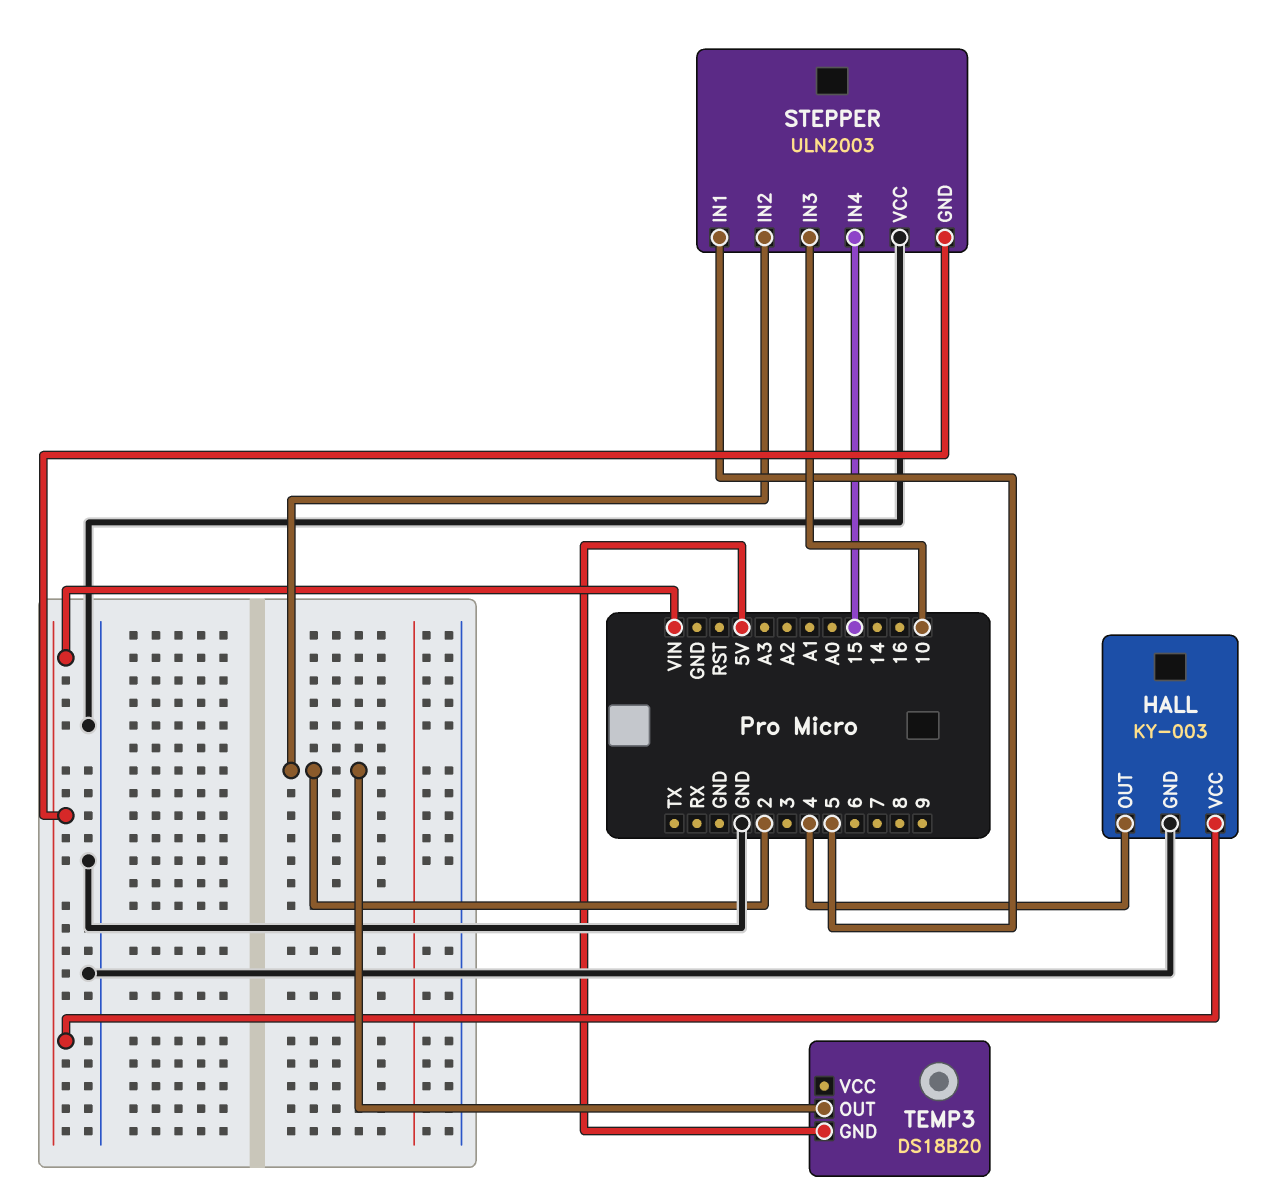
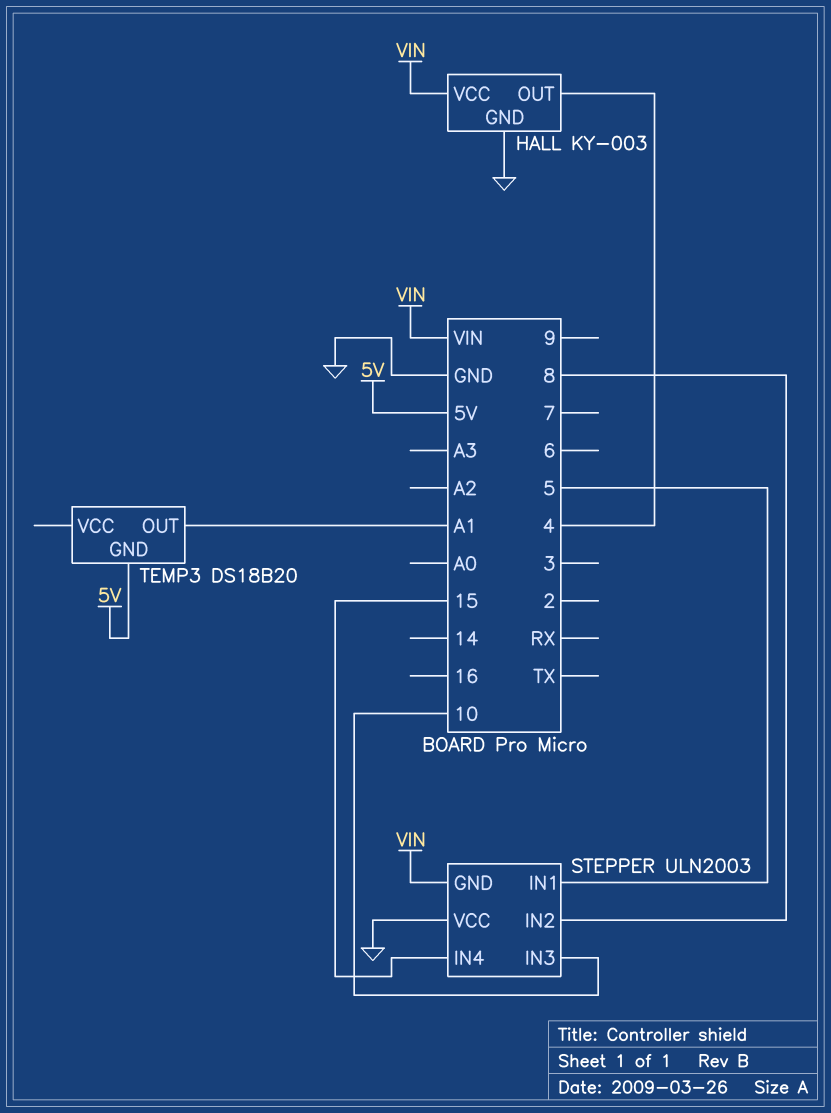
STEPPER pin IN2: 2 -> 8
TEMP3 pin OUT: 2 -> A1

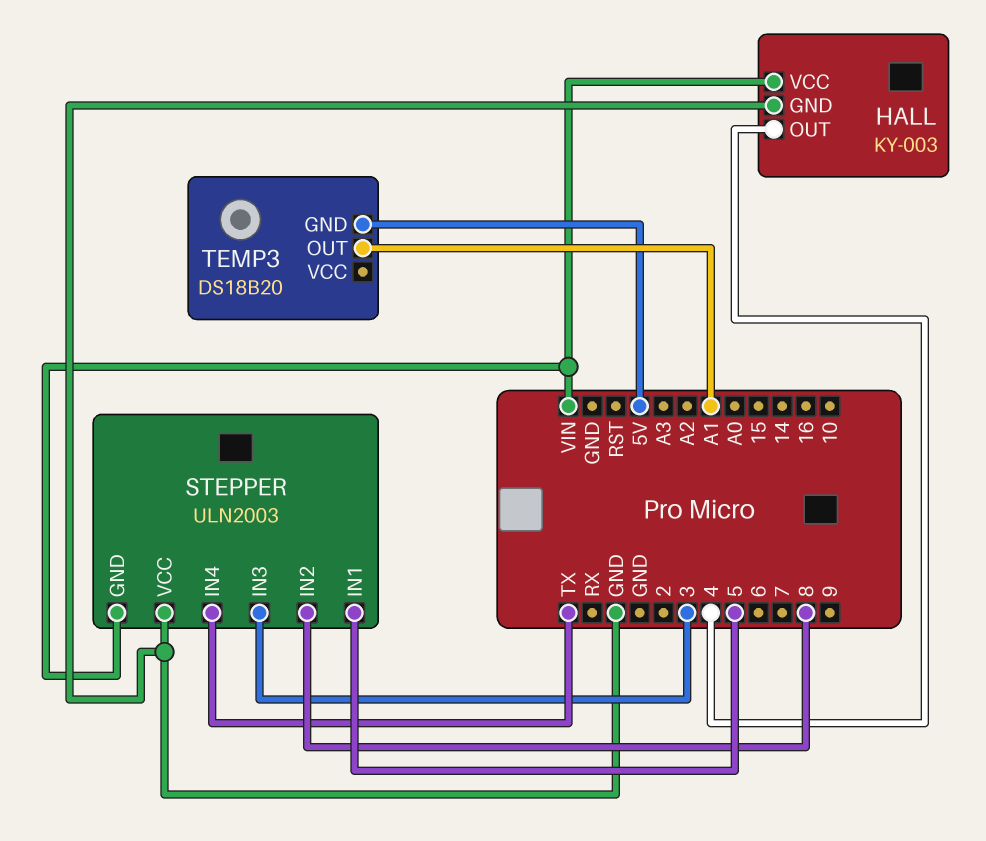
STEPPER pin IN3: 10 -> 3
STEPPER pin IN4: 15 -> TX

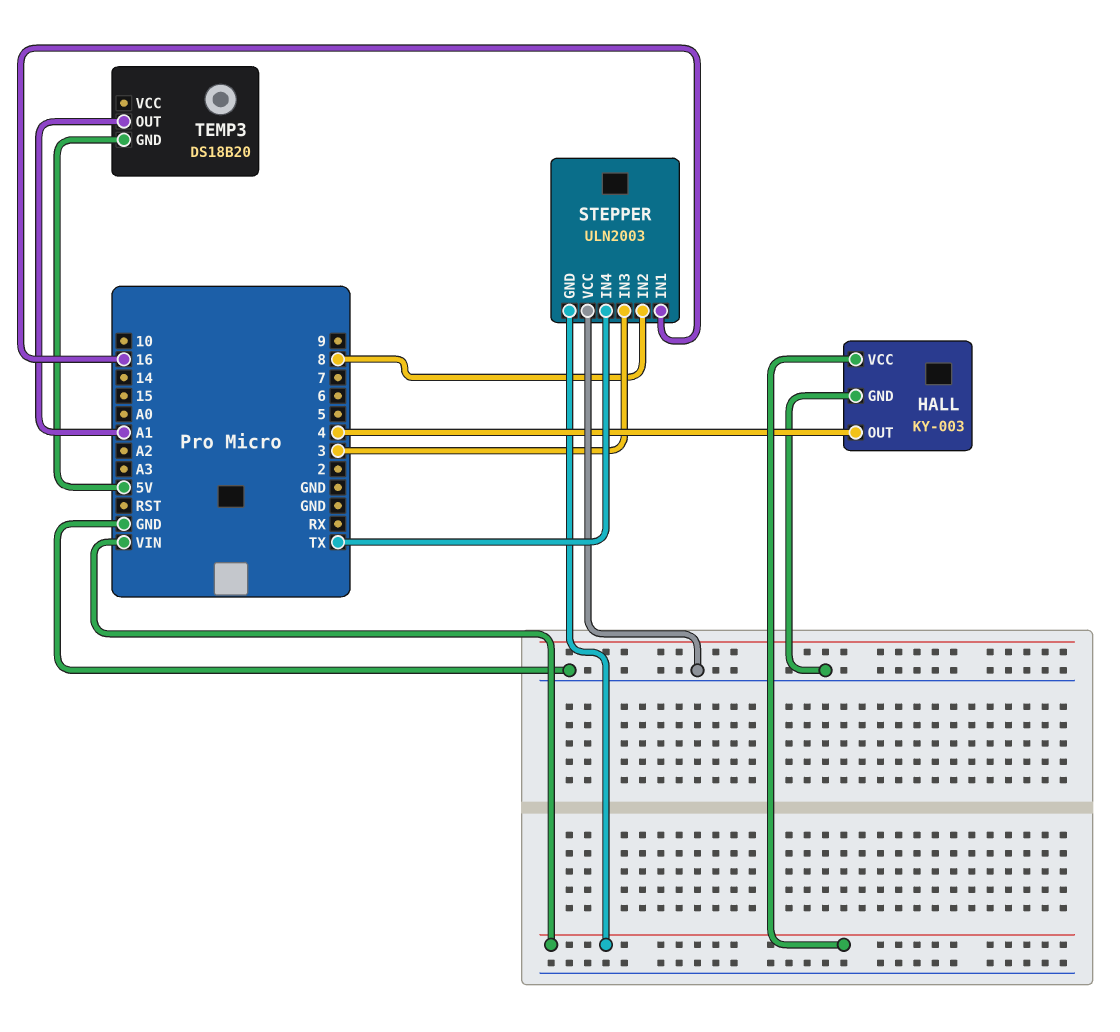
STEPPER pin IN1: 5 -> 16

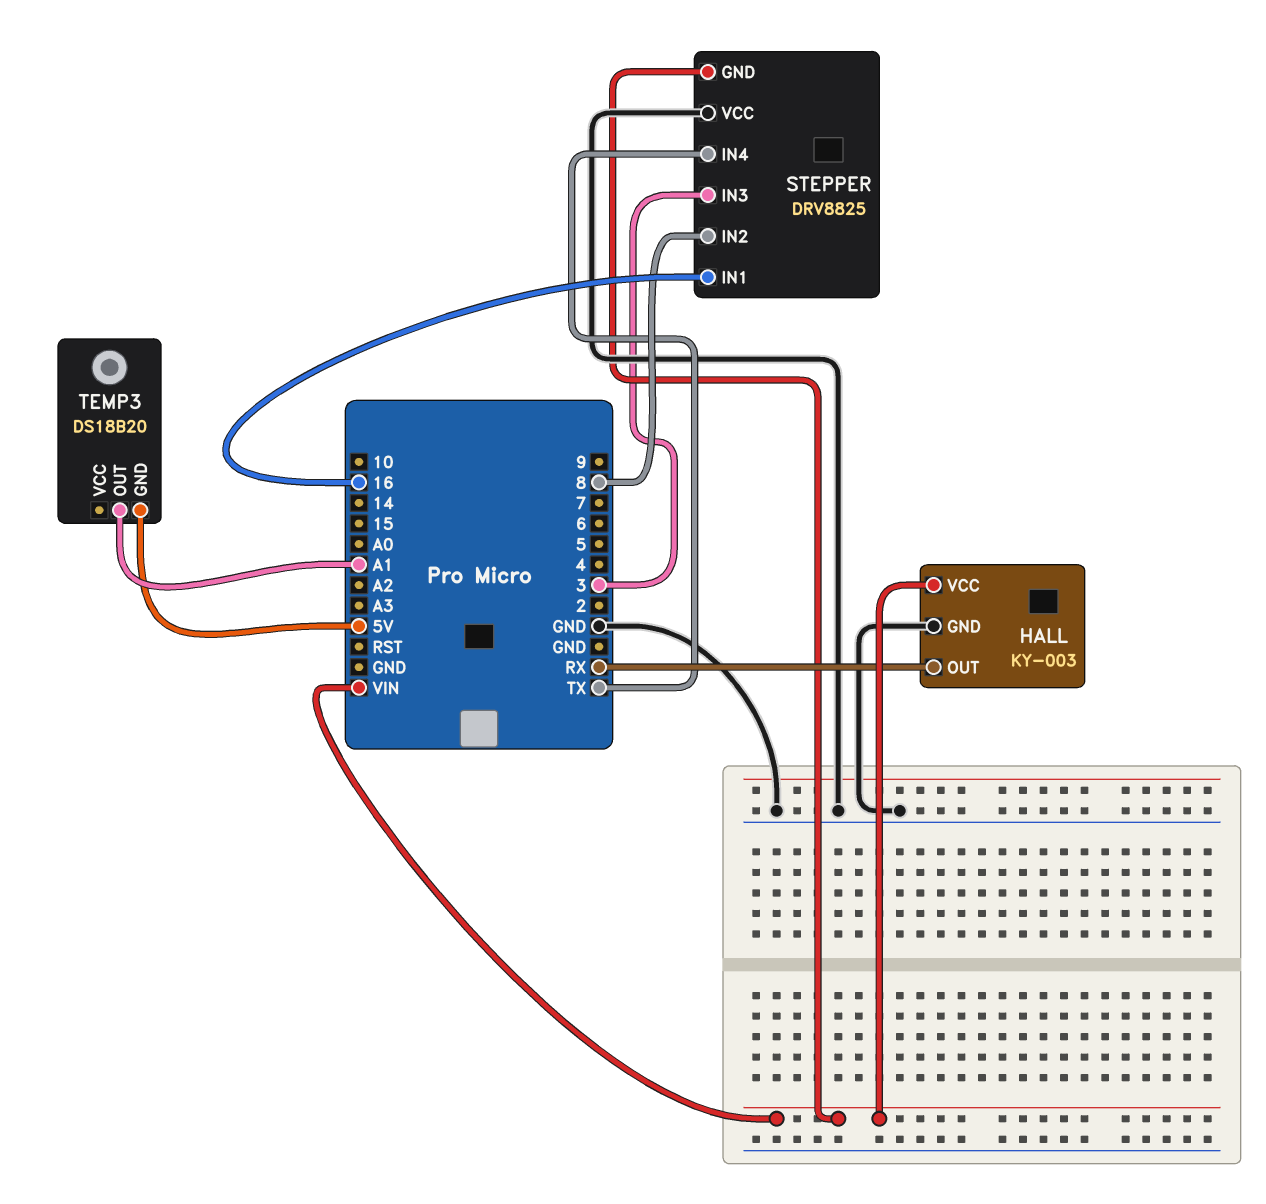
HALL pin OUT: 4 -> RX
STEPPER: ULN2003 -> DRV8825

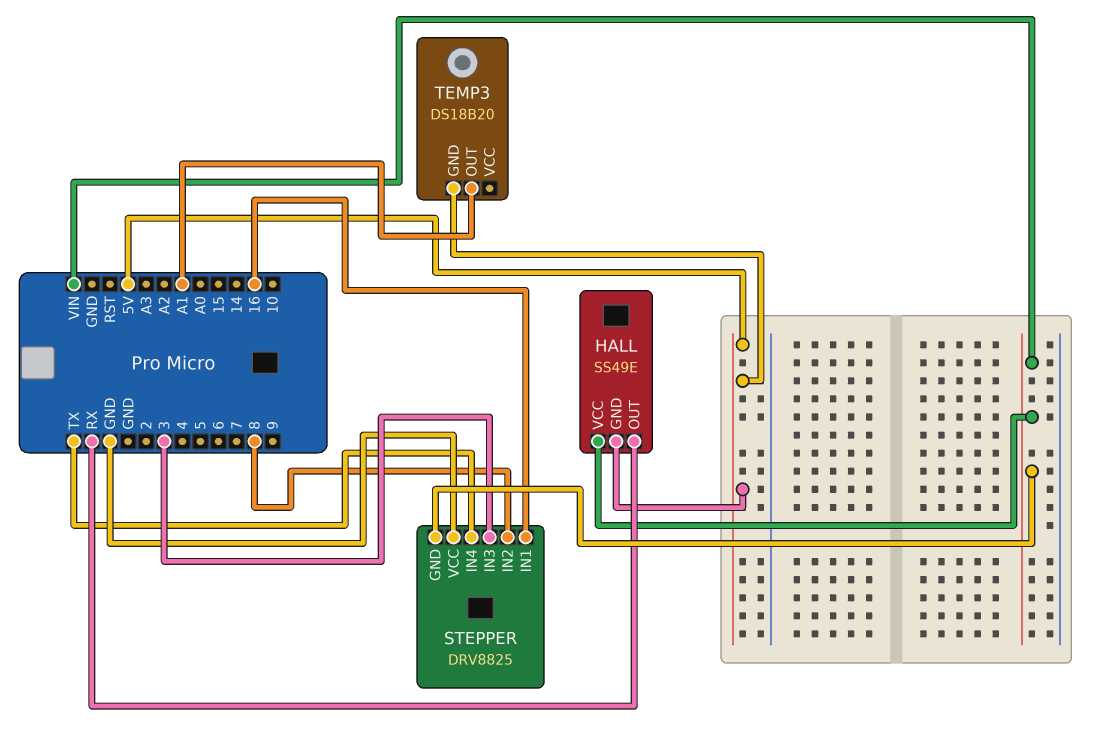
HALL: KY-003 -> SS49E
HALL pin GND: GND -> 5V

